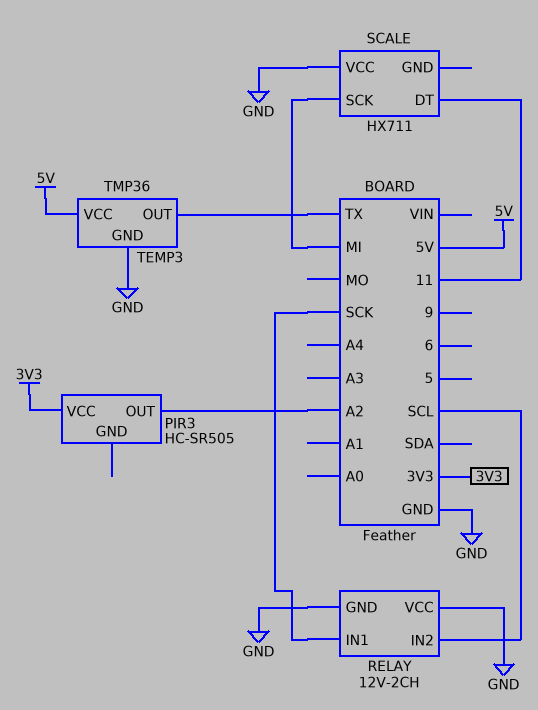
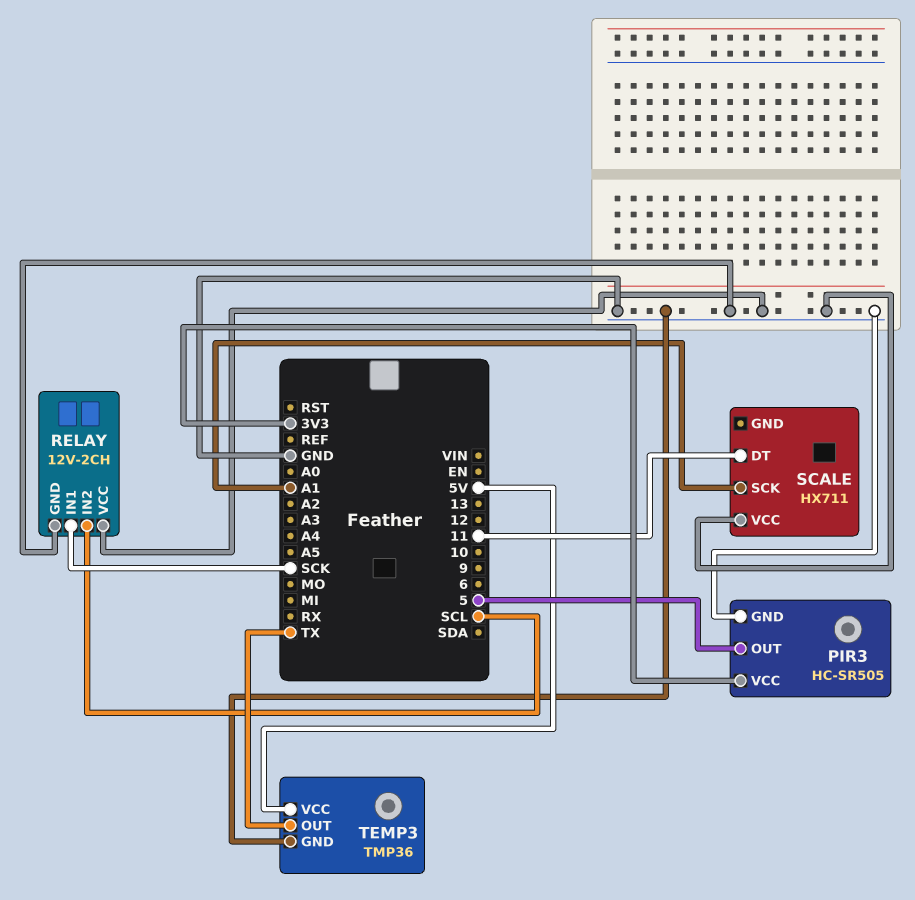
PIR3 pin GND: none -> GND
PIR3 pin OUT: A2 -> 5
SCALE pin SCK: MI -> A1

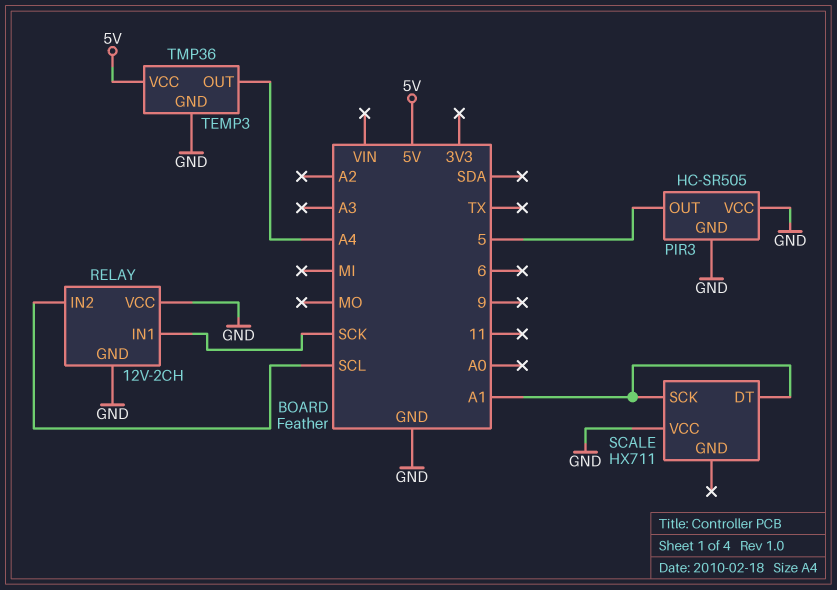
PIR3 pin VCC: 3V3 -> GND
SCALE pin DT: 11 -> A1
TEMP3 pin OUT: TX -> A4

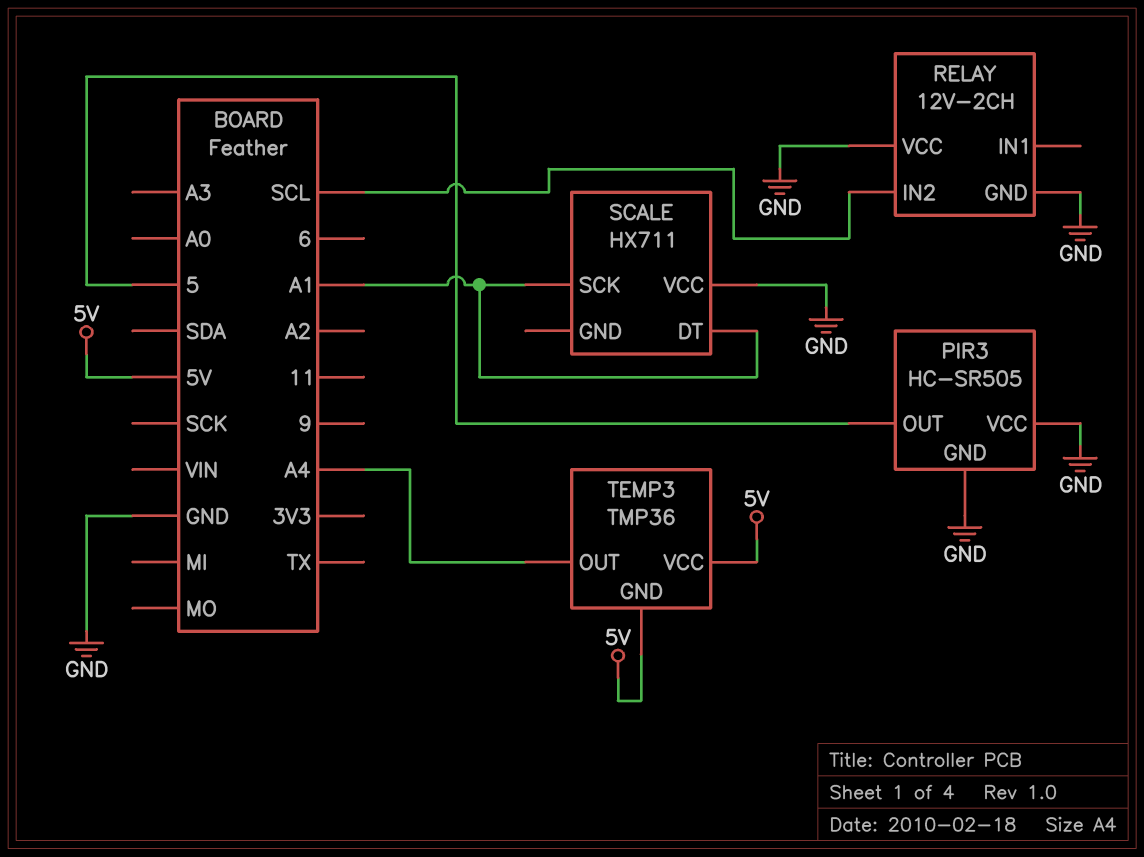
RELAY pin IN1: SCK -> none
TEMP3 pin GND: GND -> 5V

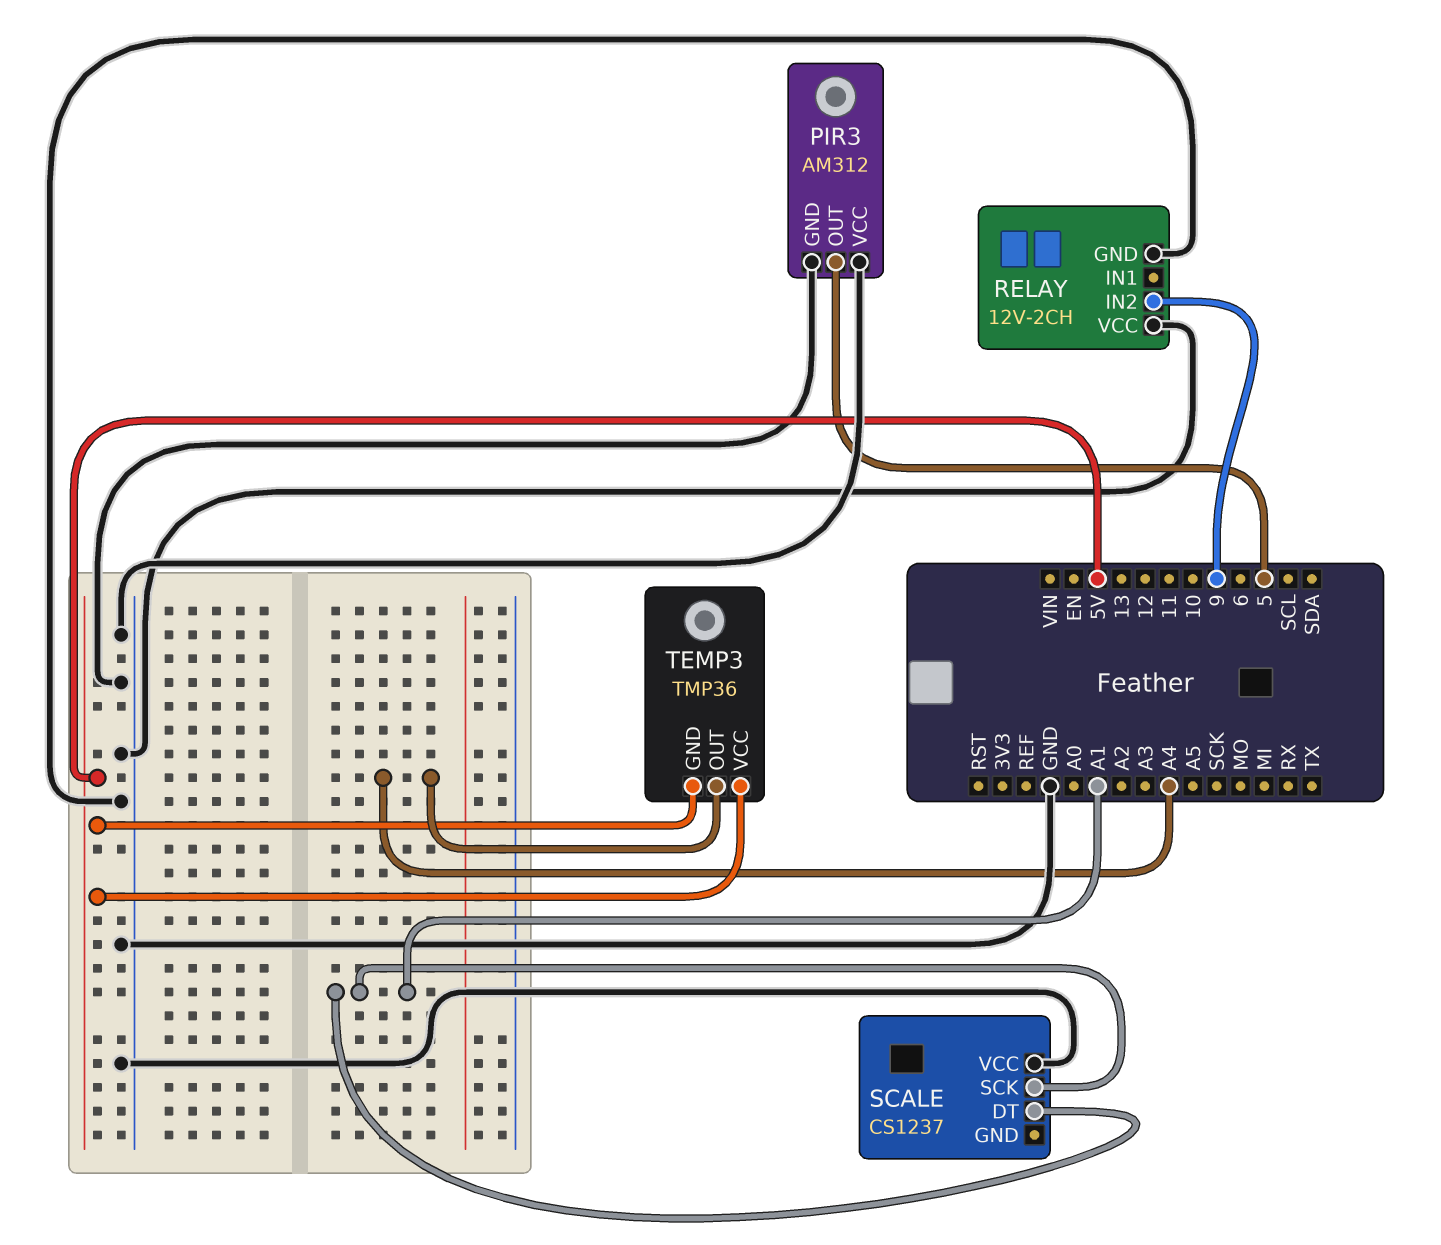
PIR3: HC-SR505 -> AM312
RELAY pin IN2: SCL -> 9
SCALE: HX711 -> CS1237

